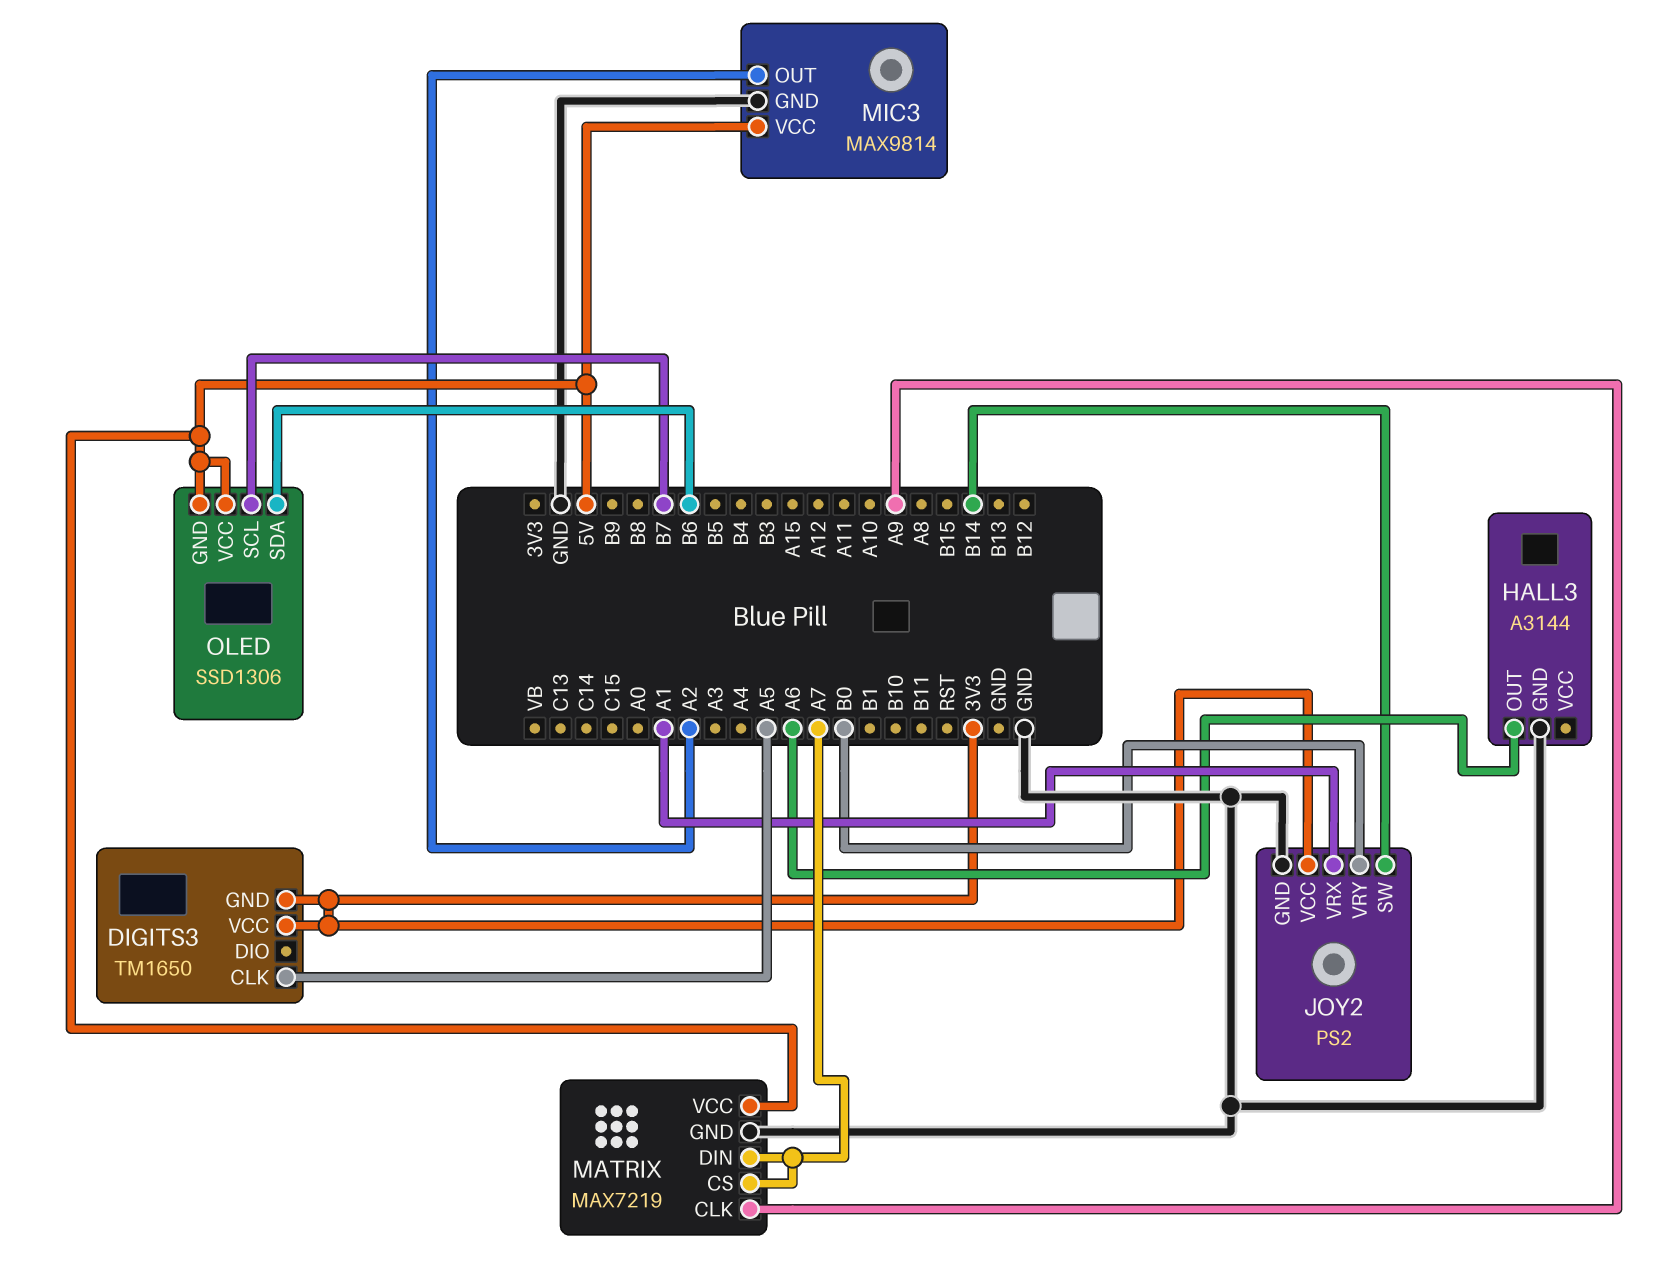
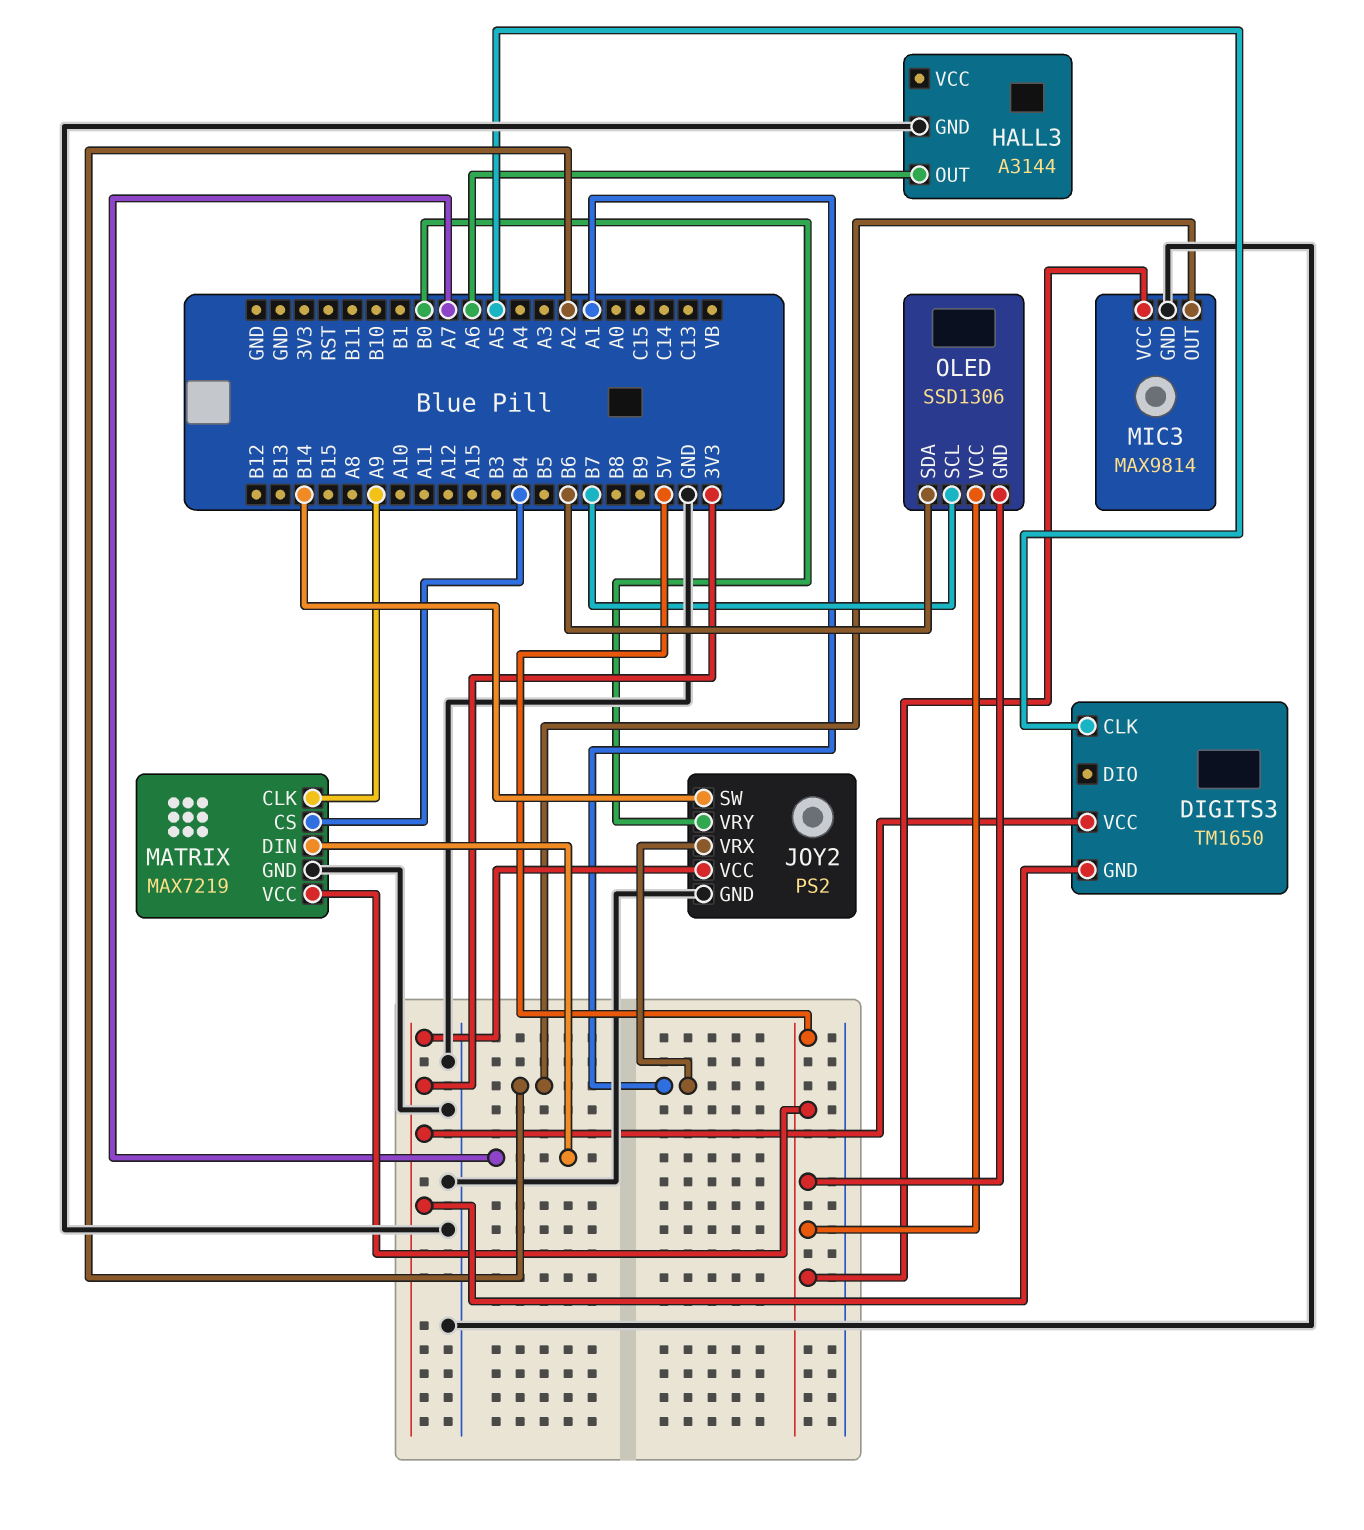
MATRIX pin CS: A7 -> B4

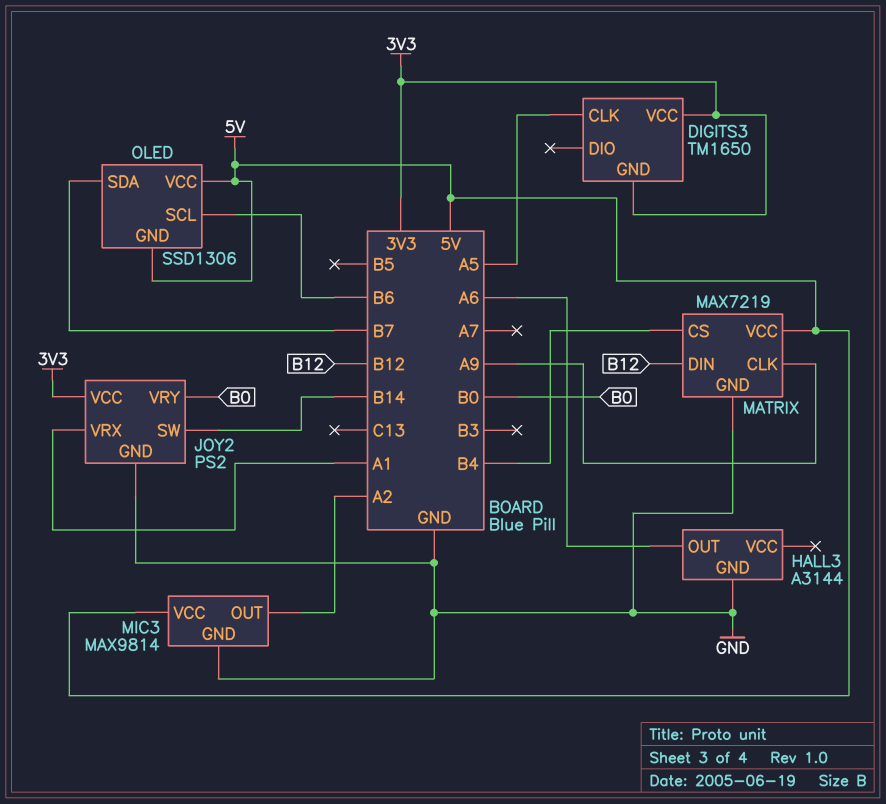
MATRIX pin DIN: A7 -> B12
OLED pin SCL: B7 -> B6
OLED pin SDA: B6 -> B7

